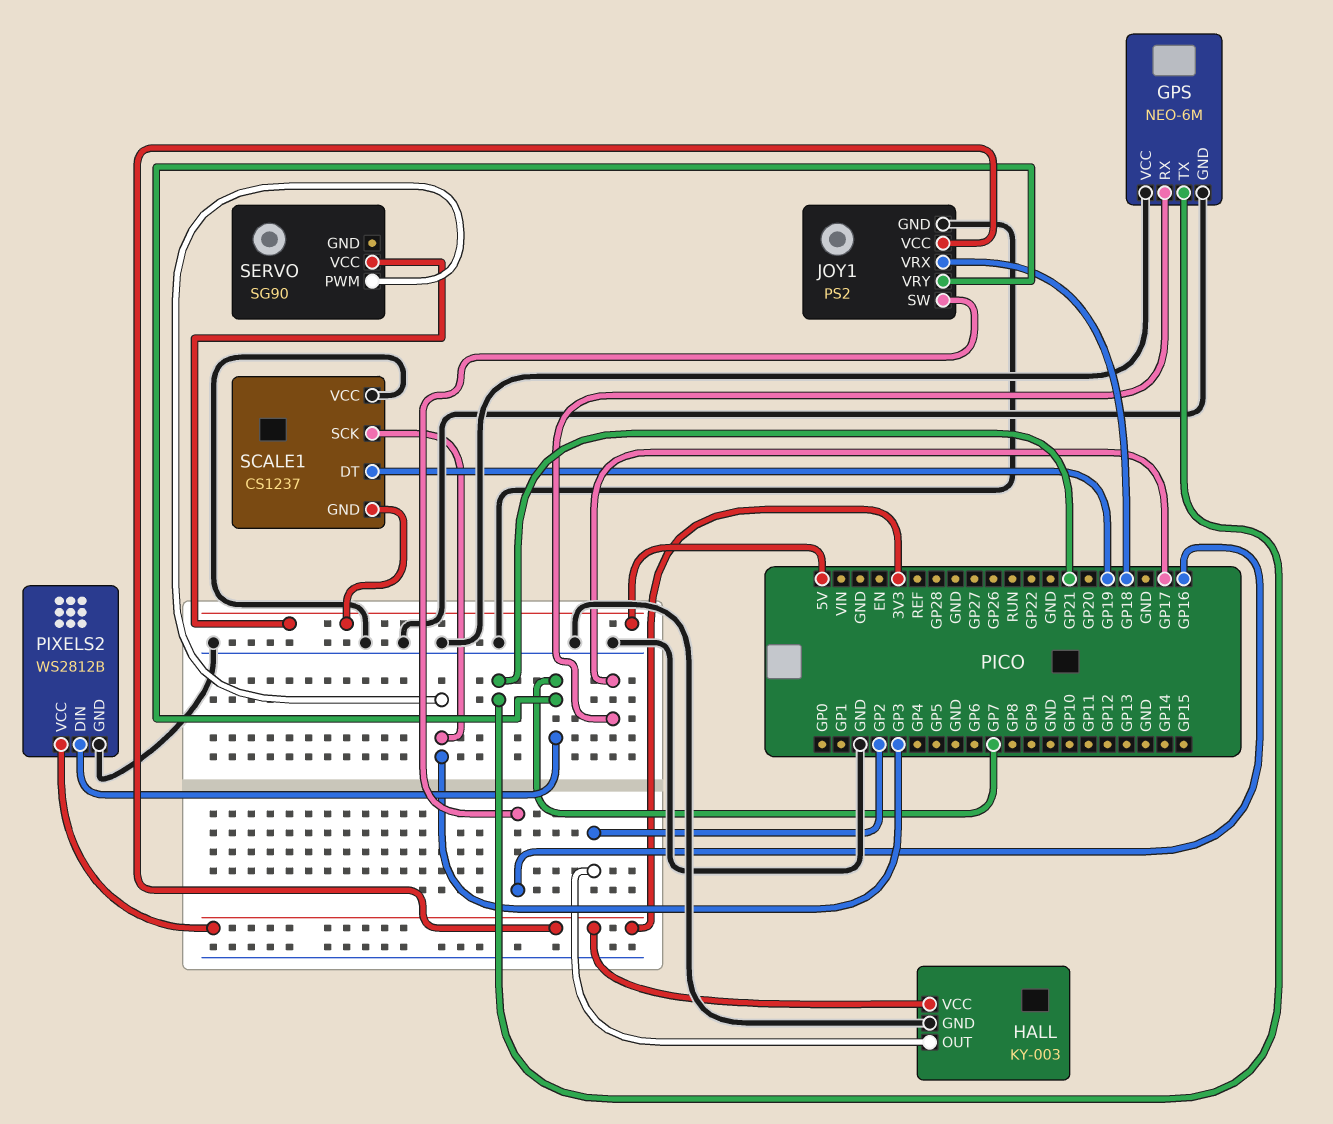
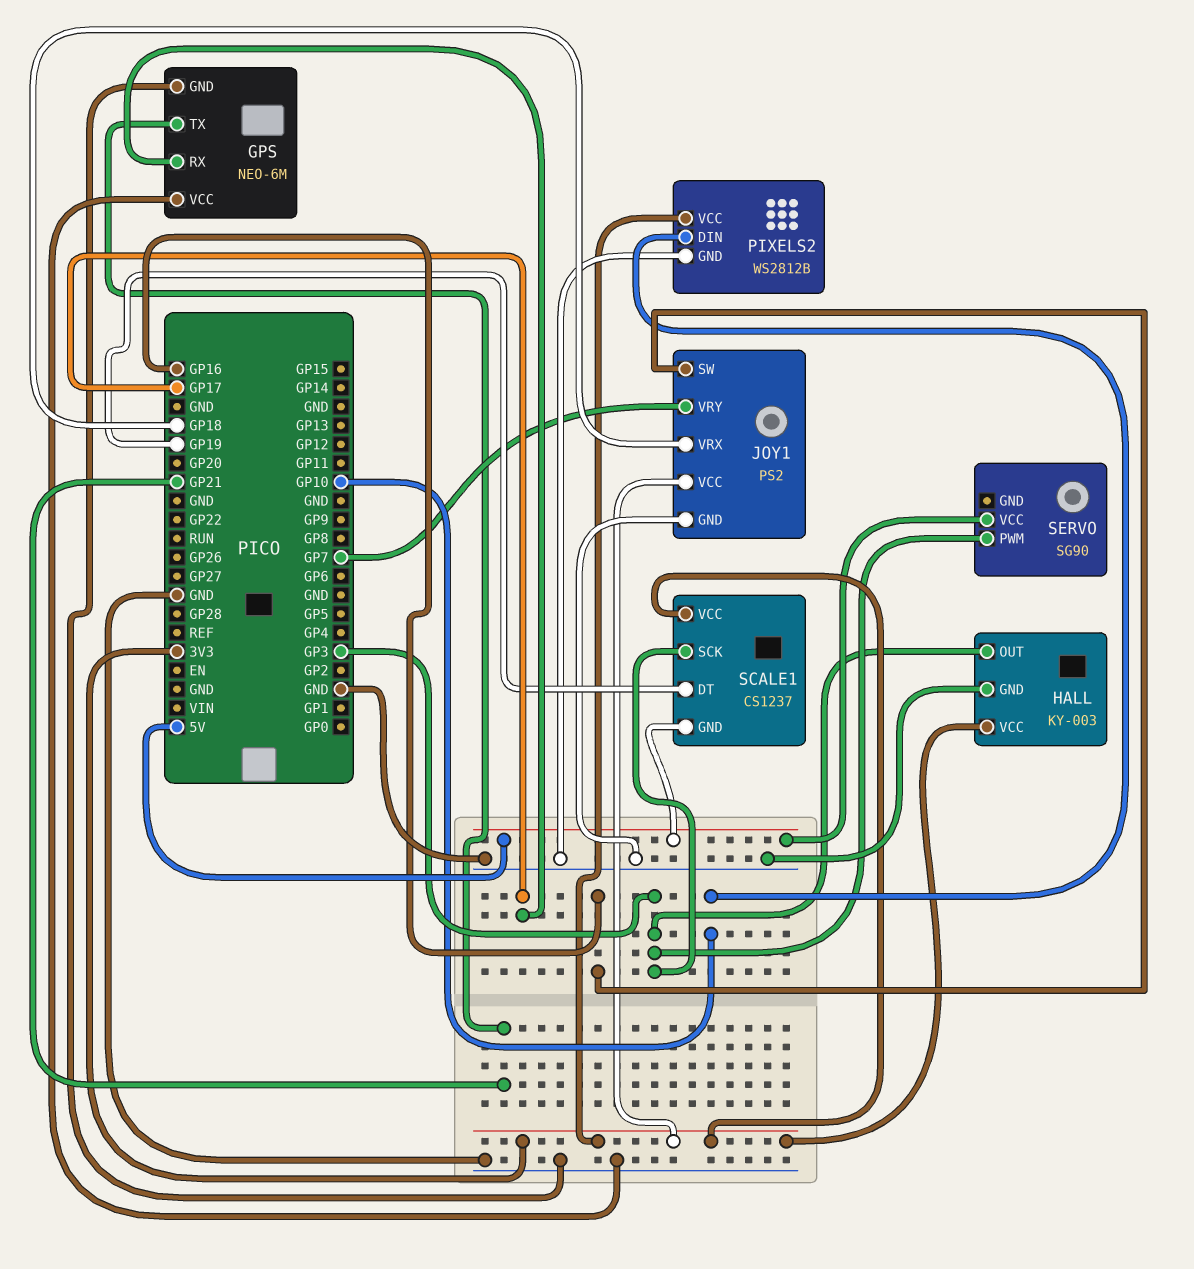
HALL pin OUT: GP2 -> GP3
PIXELS2 pin DIN: GP7 -> GP10
SCALE1 pin VCC: GND -> 3V3

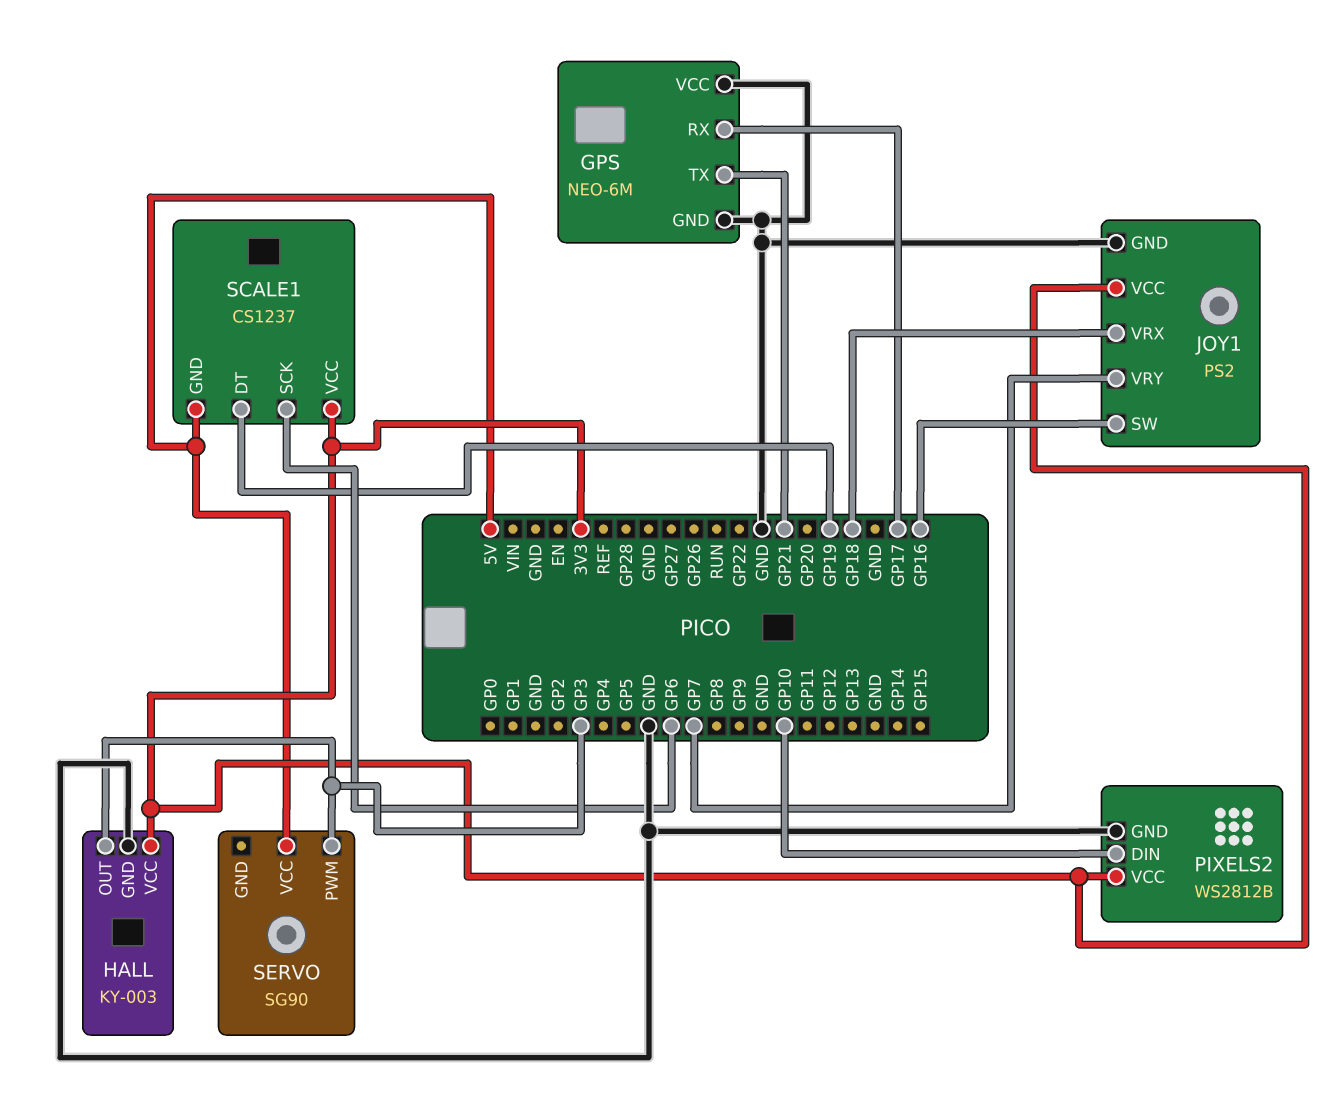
SCALE1 pin SCK: GP3 -> GP6

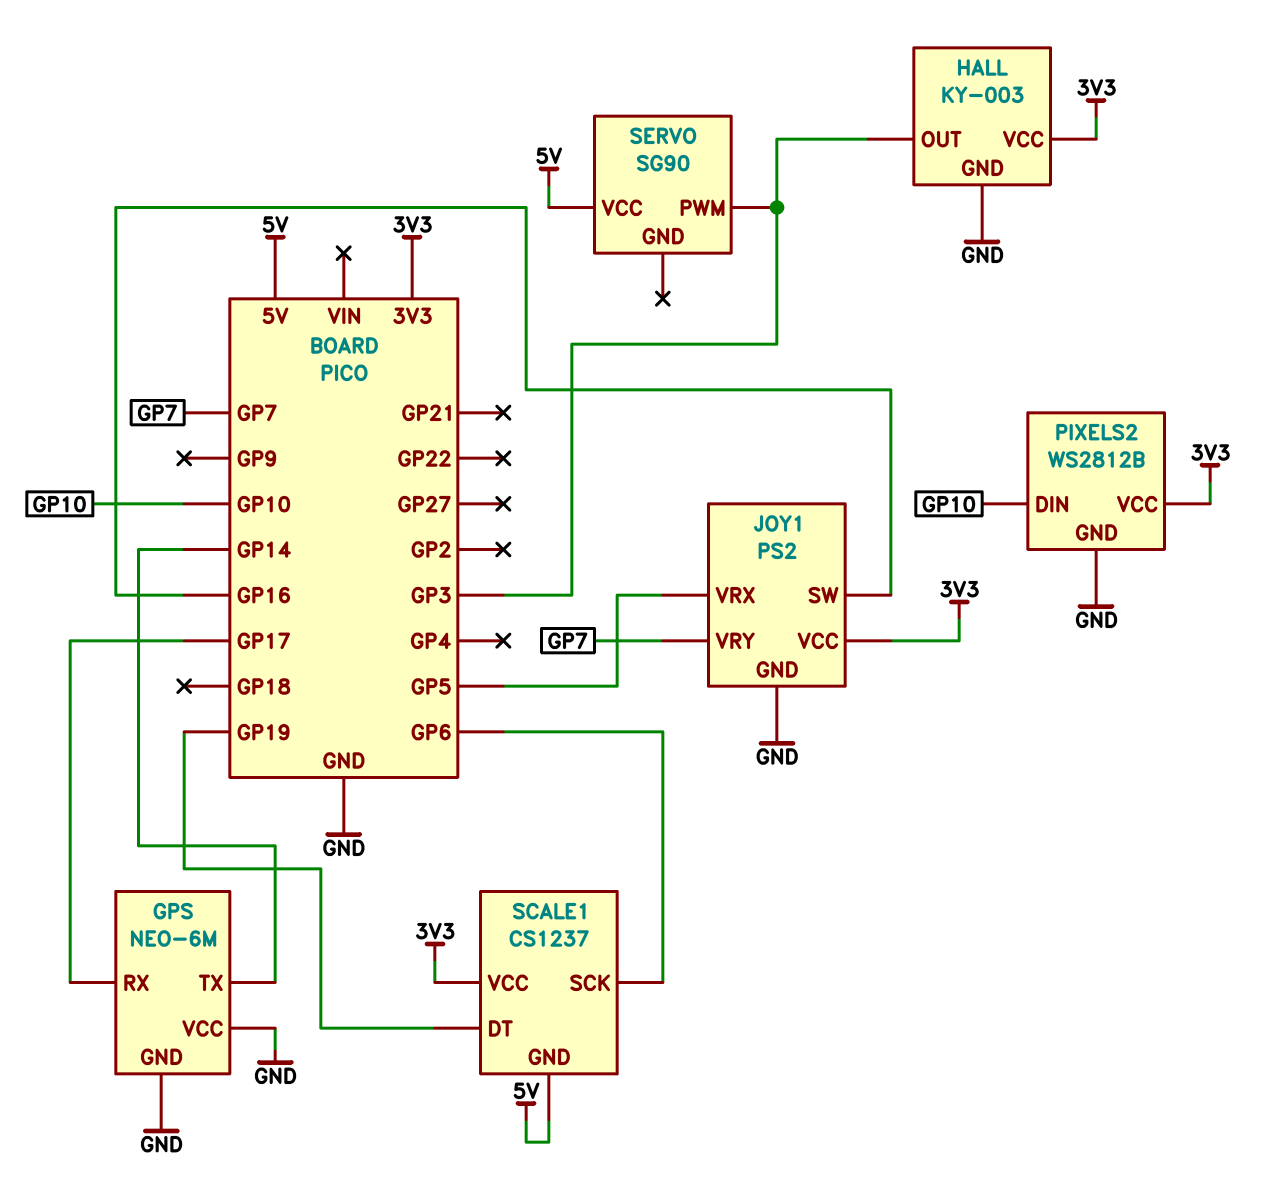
GPS pin TX: GP21 -> GP14
JOY1 pin VRX: GP18 -> GP5

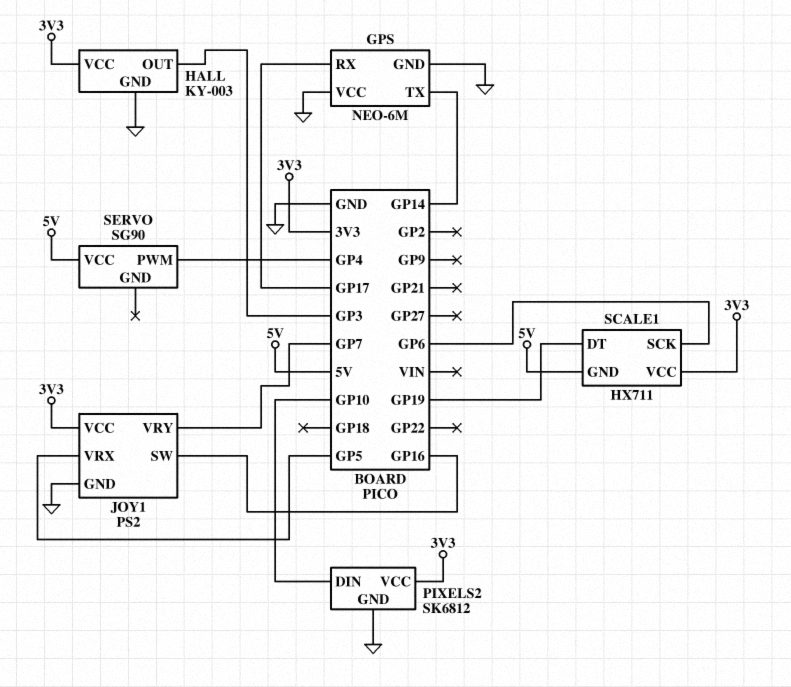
PIXELS2: WS2812B -> SK6812
SCALE1: CS1237 -> HX711
SERVO pin PWM: GP3 -> GP4

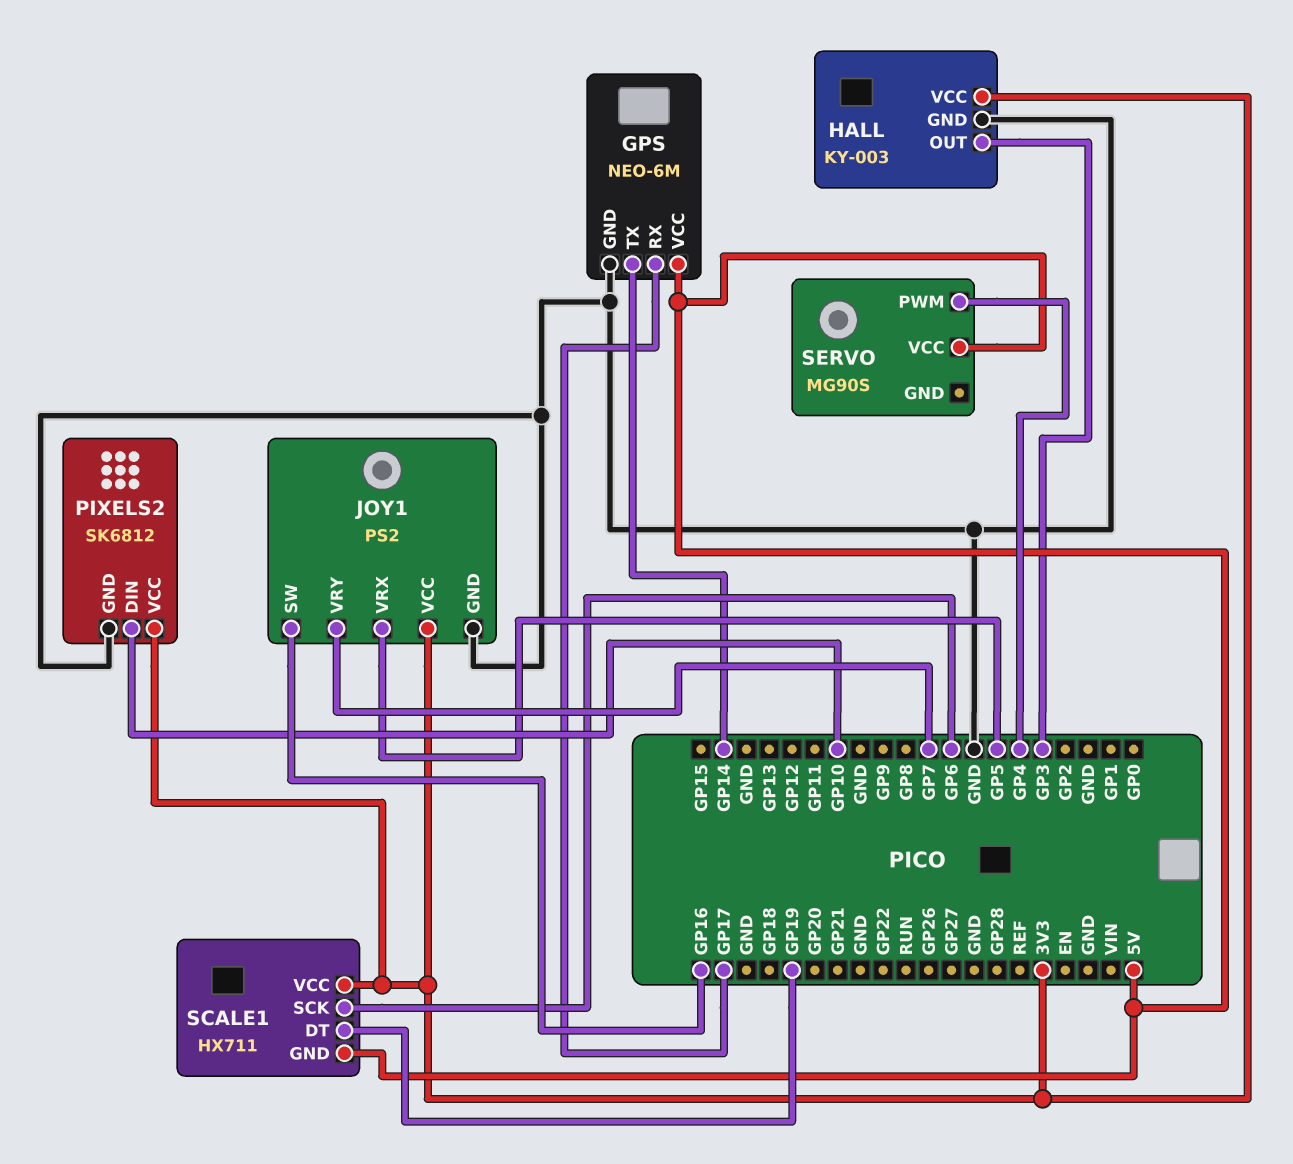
GPS pin VCC: GND -> 5V
SERVO: SG90 -> MG90S

